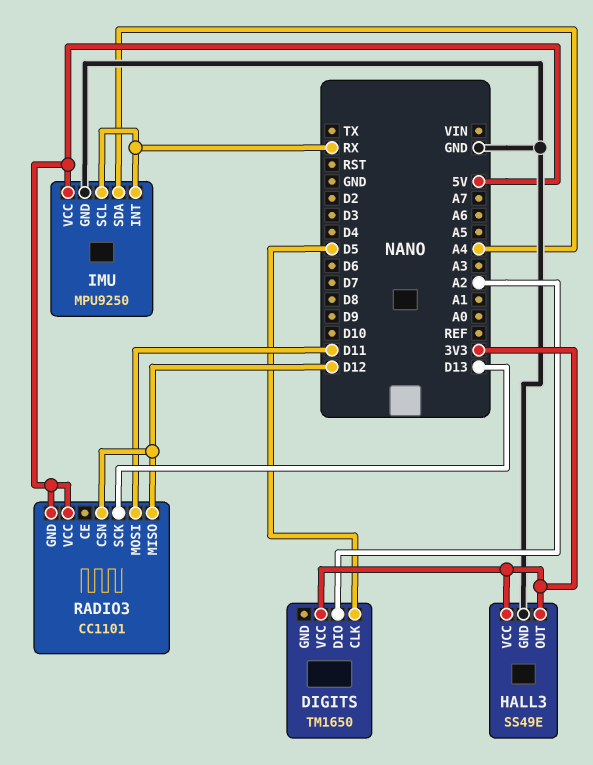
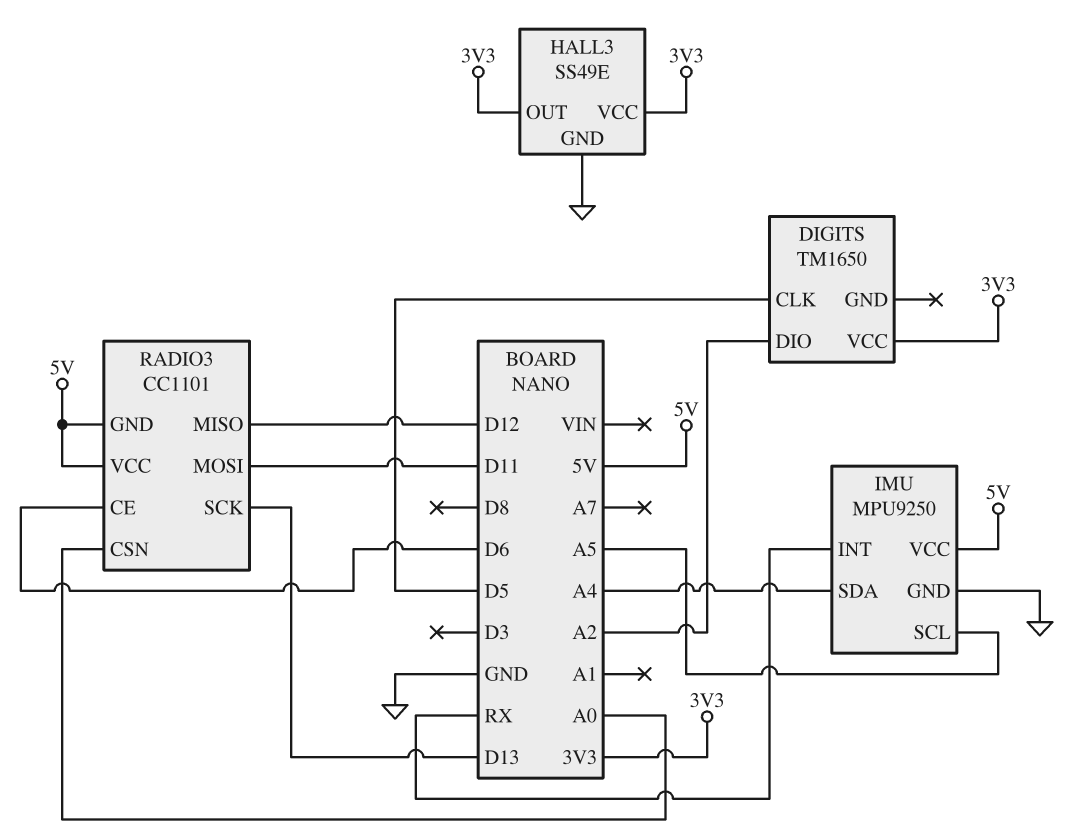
IMU pin SCL: RX -> A5
RADIO3 pin CE: none -> D6
RADIO3 pin CSN: D12 -> A0

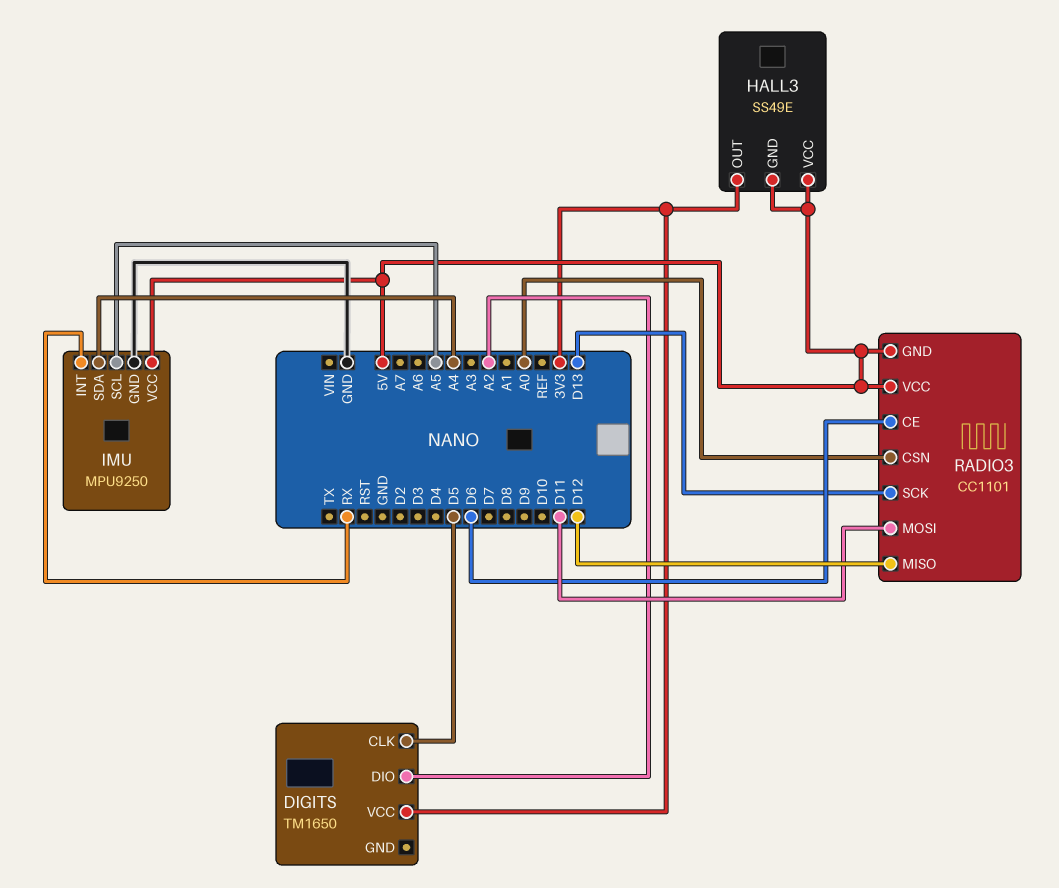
HALL3 pin GND: GND -> 5V
HALL3 pin VCC: 3V3 -> 5V

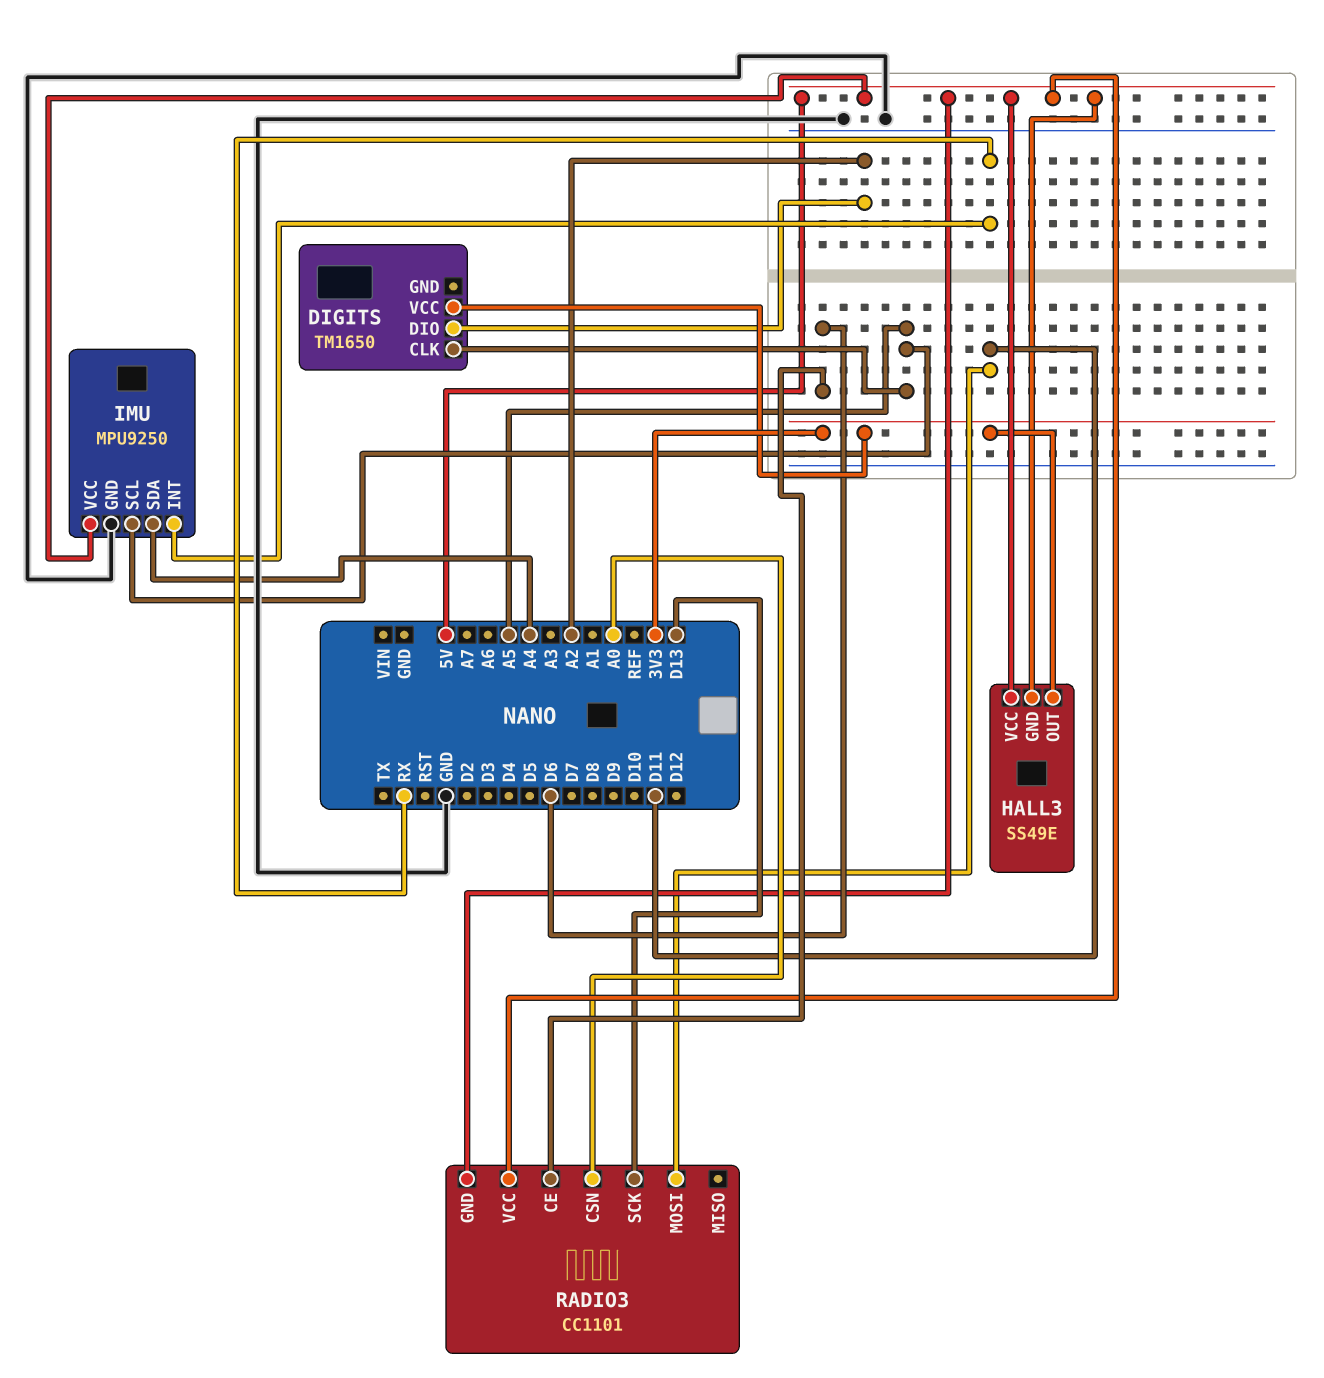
DIGITS pin CLK: D5 -> A5
RADIO3 pin MISO: D12 -> none

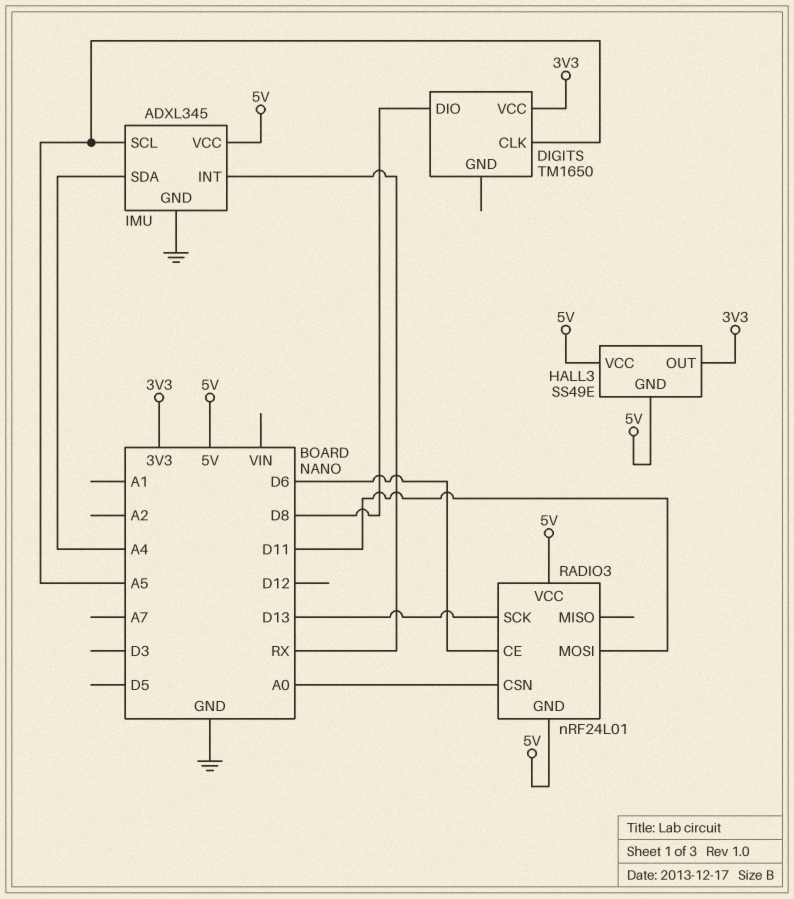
DIGITS pin DIO: A2 -> D8
IMU: MPU9250 -> ADXL345
RADIO3: CC1101 -> nRF24L01

